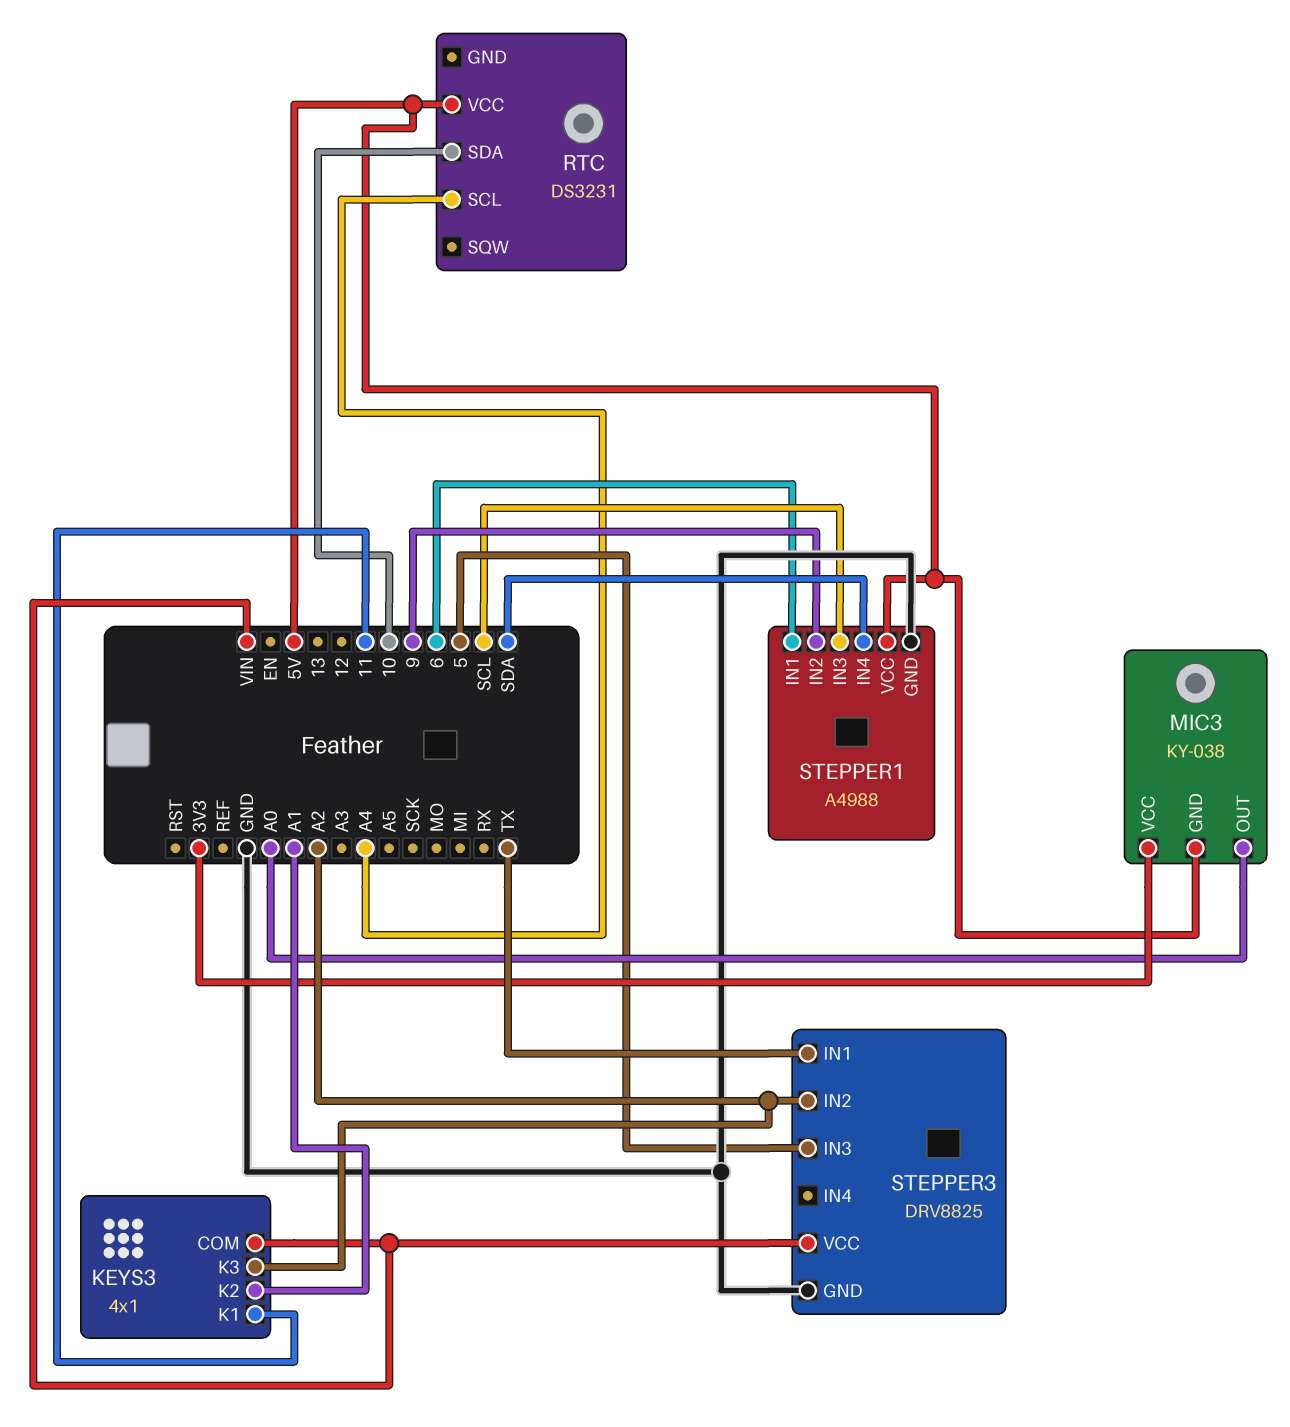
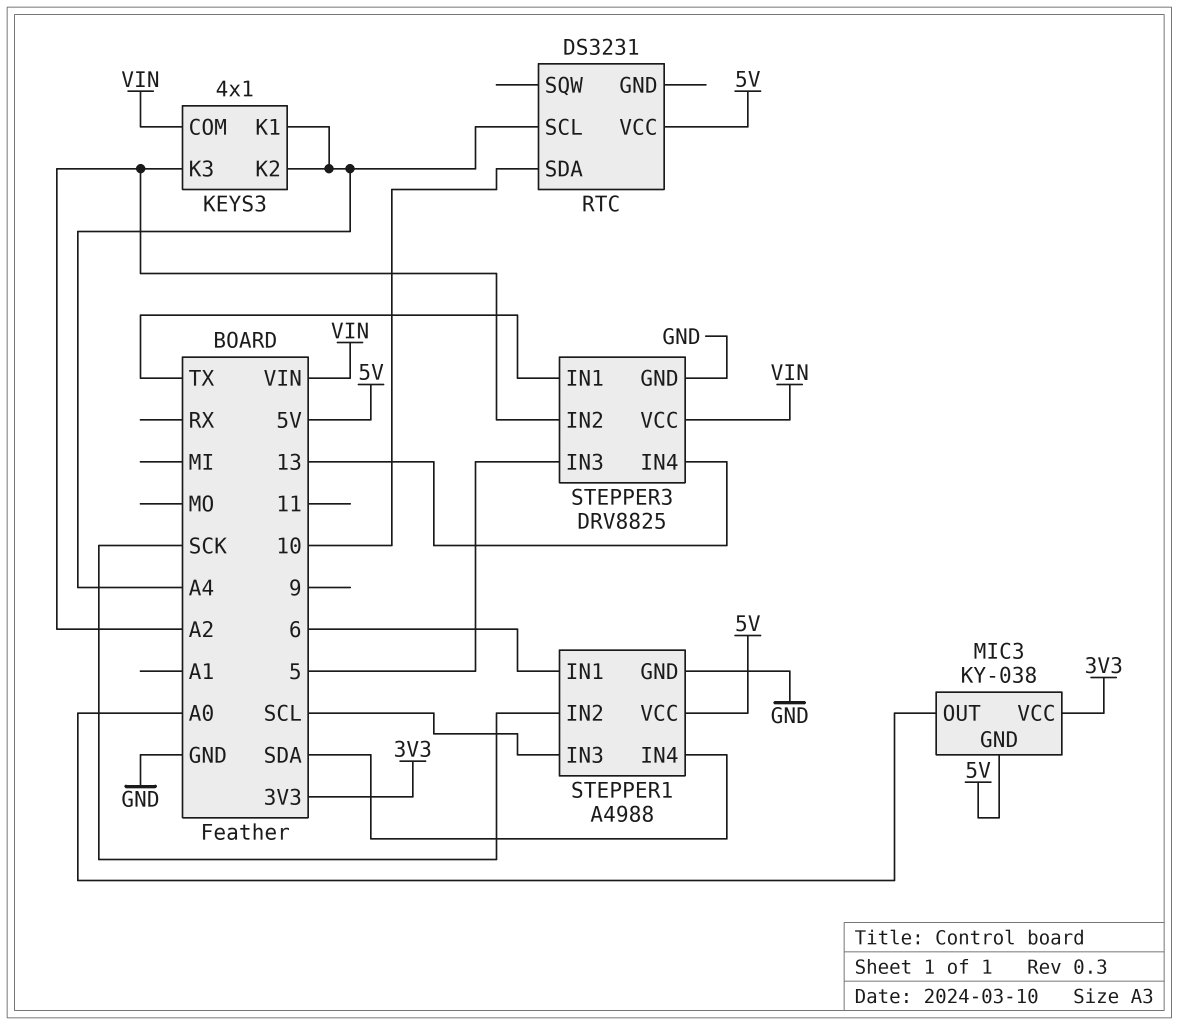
KEYS3 pin K1: 11 -> A4
KEYS3 pin K2: A1 -> A4
STEPPER1 pin IN2: 9 -> SCK
STEPPER3 pin IN4: none -> 13

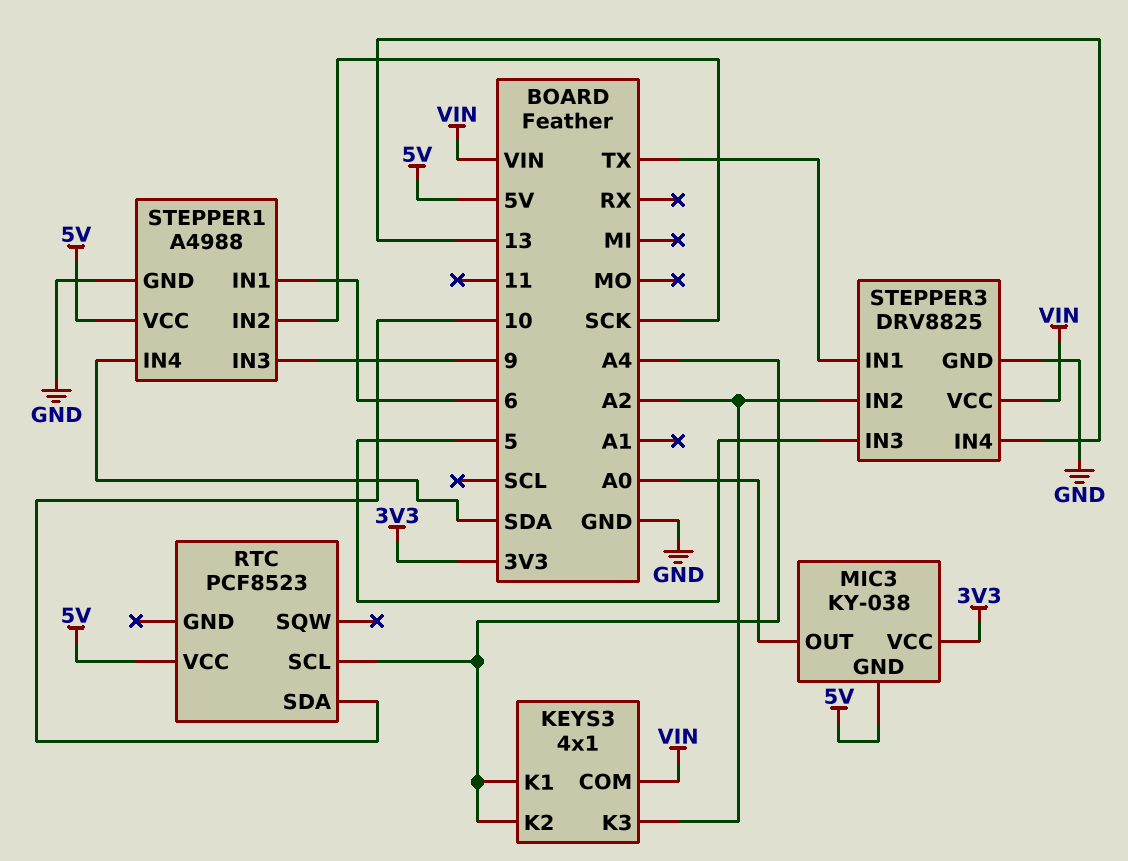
RTC: DS3231 -> PCF8523
STEPPER1 pin IN3: SCL -> 9

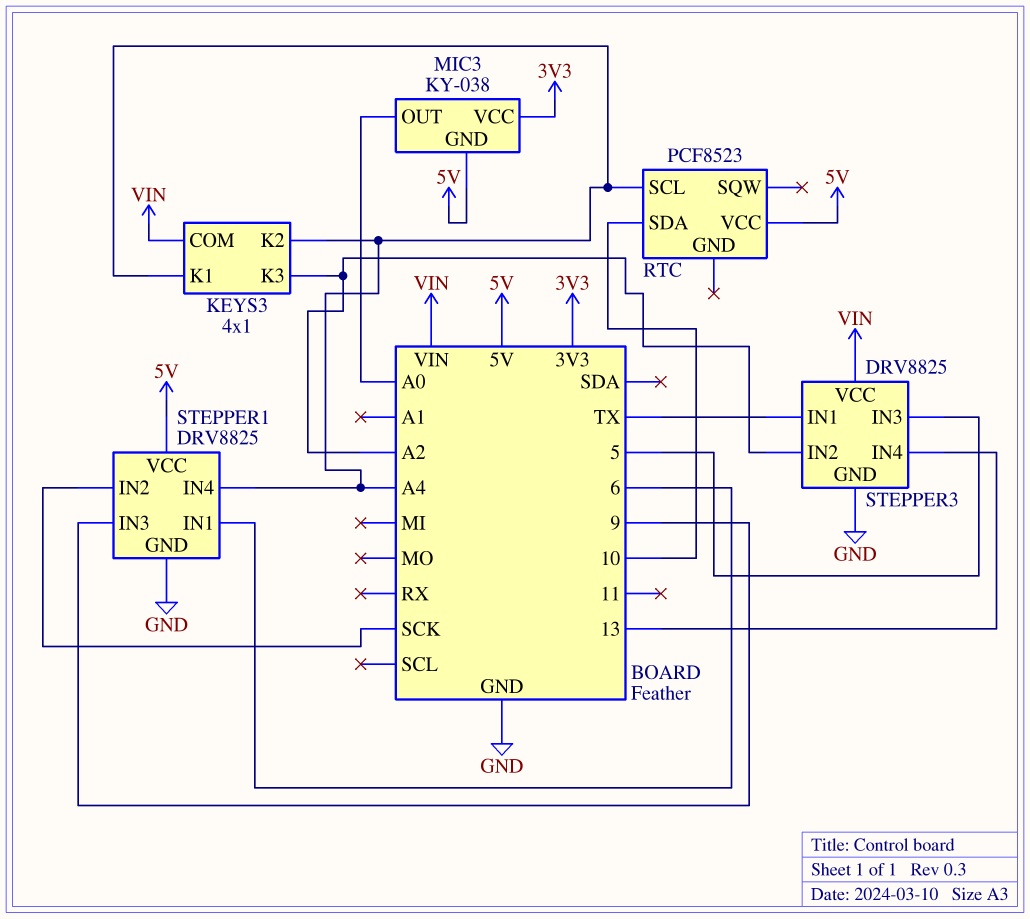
STEPPER1: A4988 -> DRV8825
STEPPER1 pin IN4: SDA -> A4

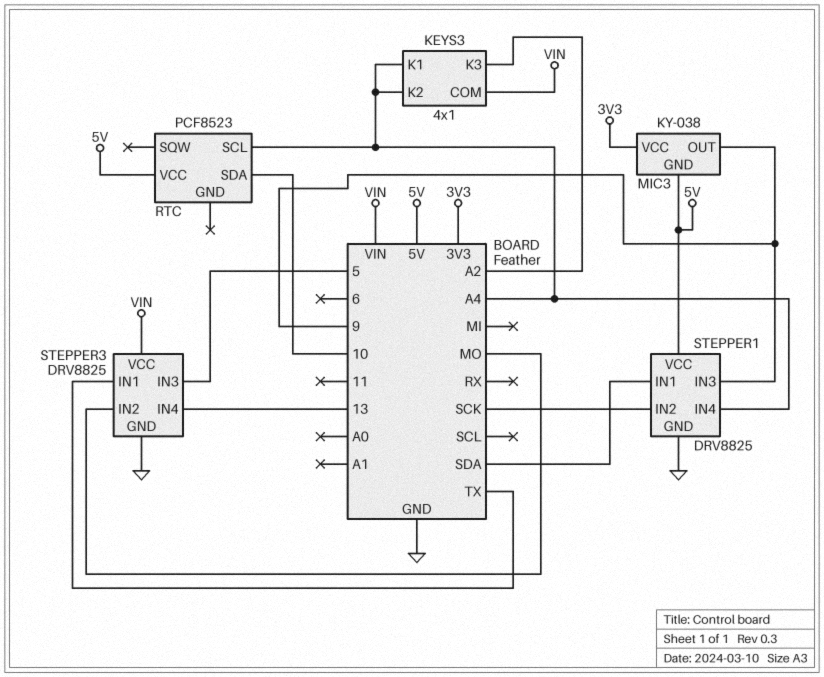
MIC3 pin OUT: A0 -> 9
STEPPER1 pin IN1: 6 -> SDA
STEPPER3 pin IN2: A2 -> MO

